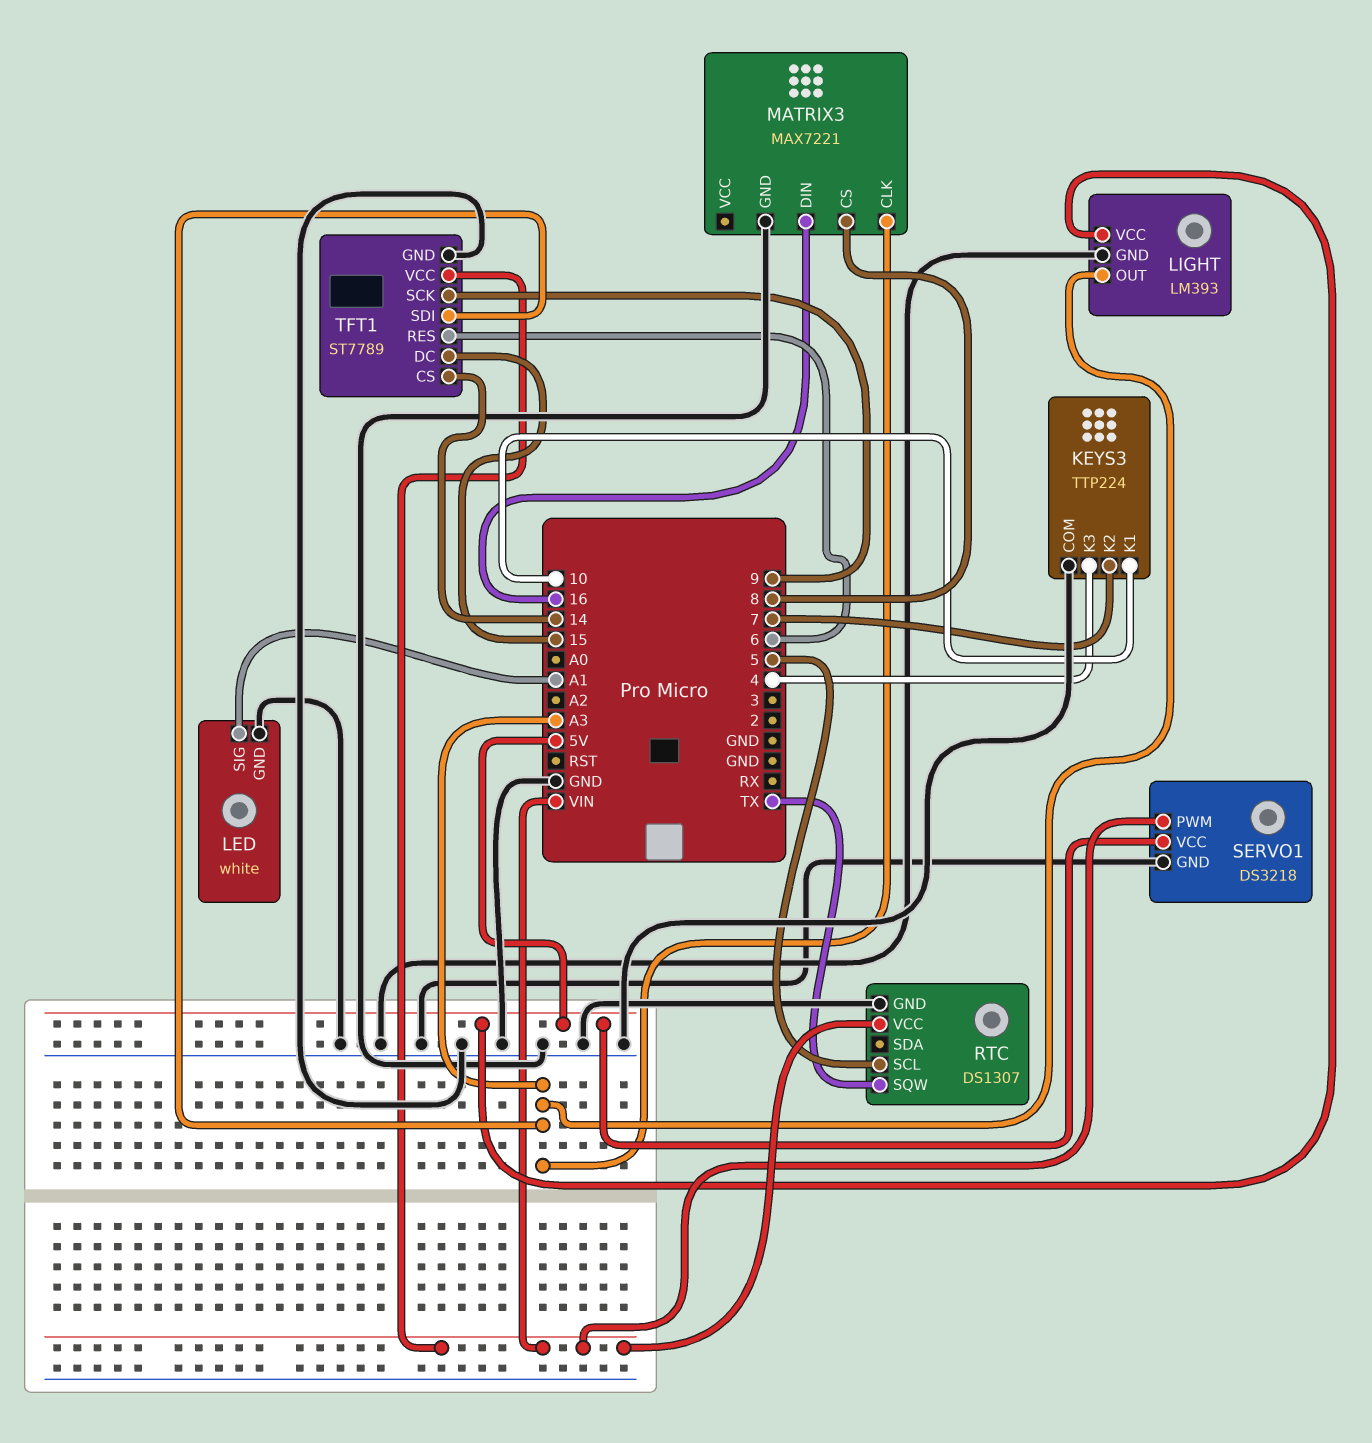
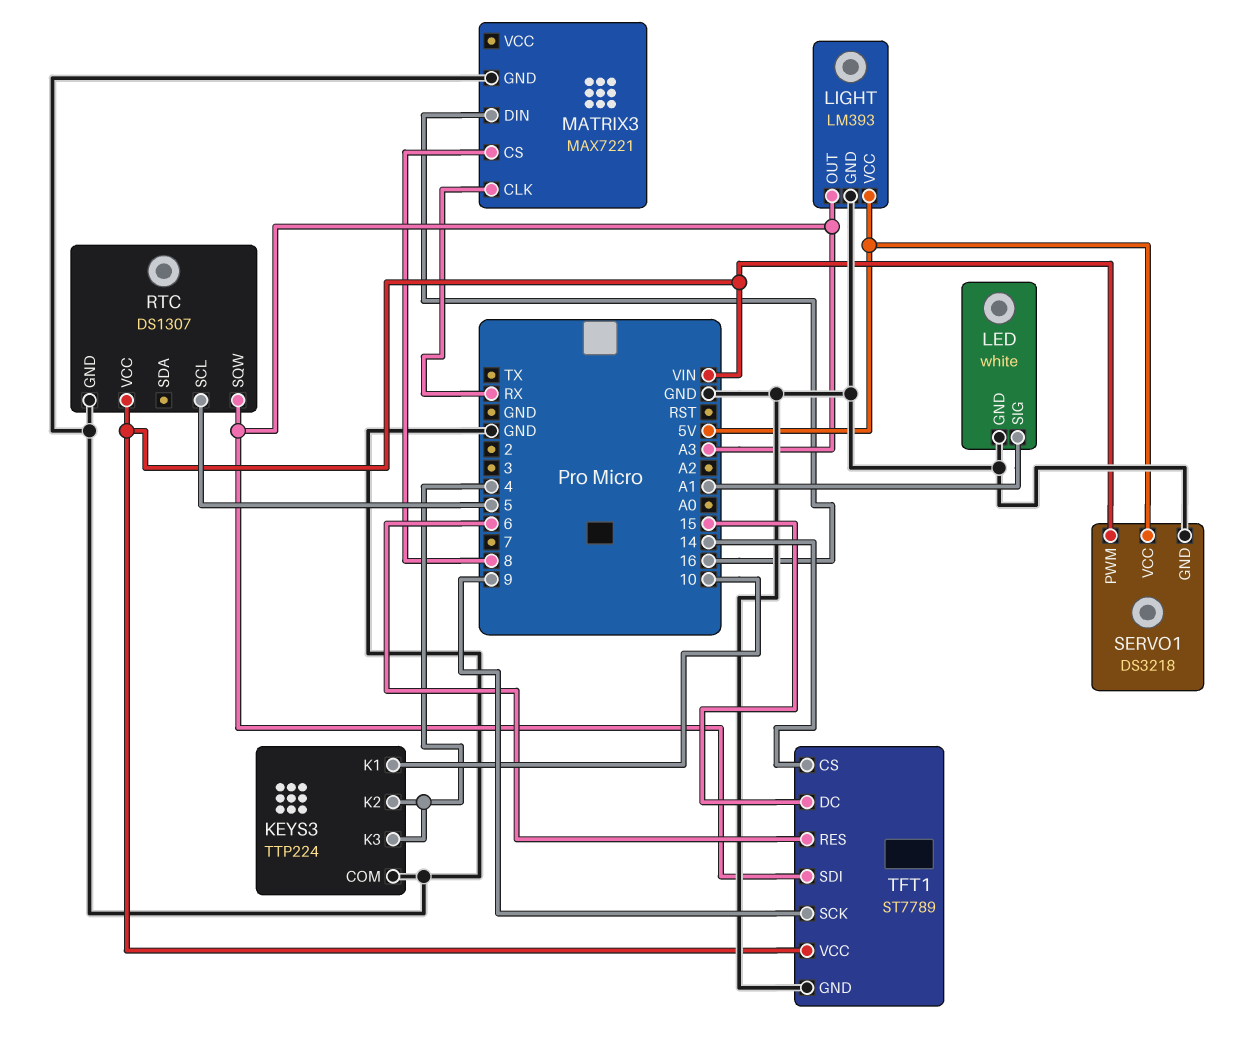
KEYS3 pin K2: 7 -> 4
MATRIX3 pin CLK: A3 -> RX
RTC pin SQW: TX -> A3

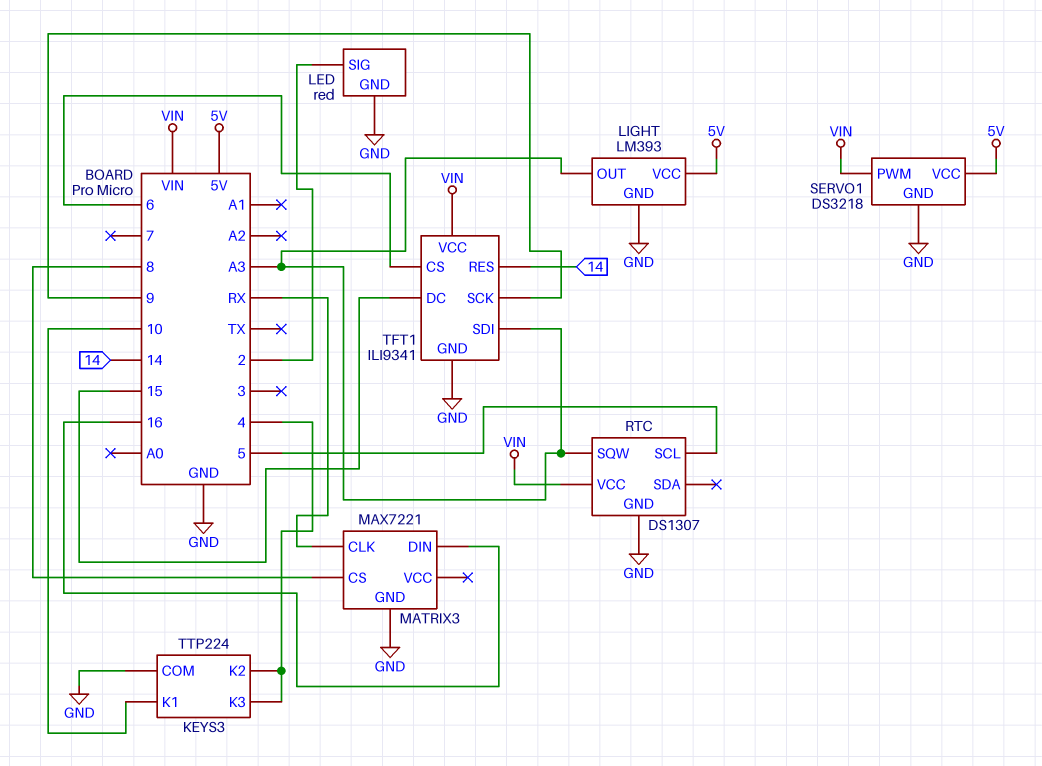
LED: white -> red
LED pin SIG: A1 -> 2
TFT1: ST7789 -> ILI9341
TFT1 pin CS: 14 -> 6
TFT1 pin RES: 6 -> 14

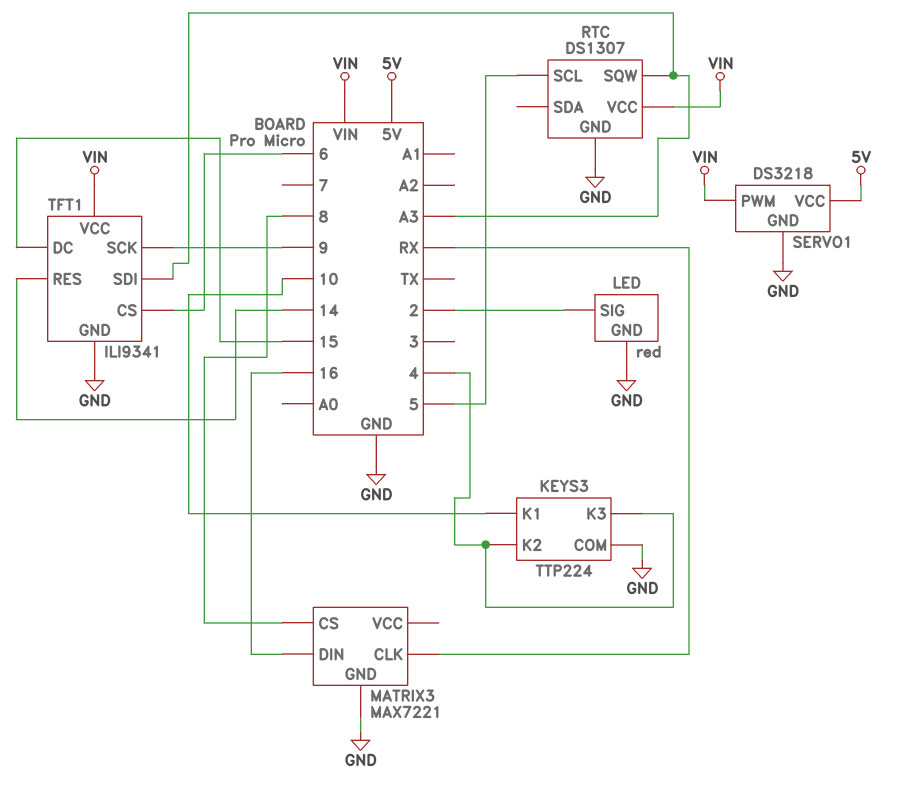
LIGHT: LM393 -> none
LIGHT pin GND: GND -> none
LIGHT pin OUT: A3 -> none
LIGHT pin VCC: 5V -> none

